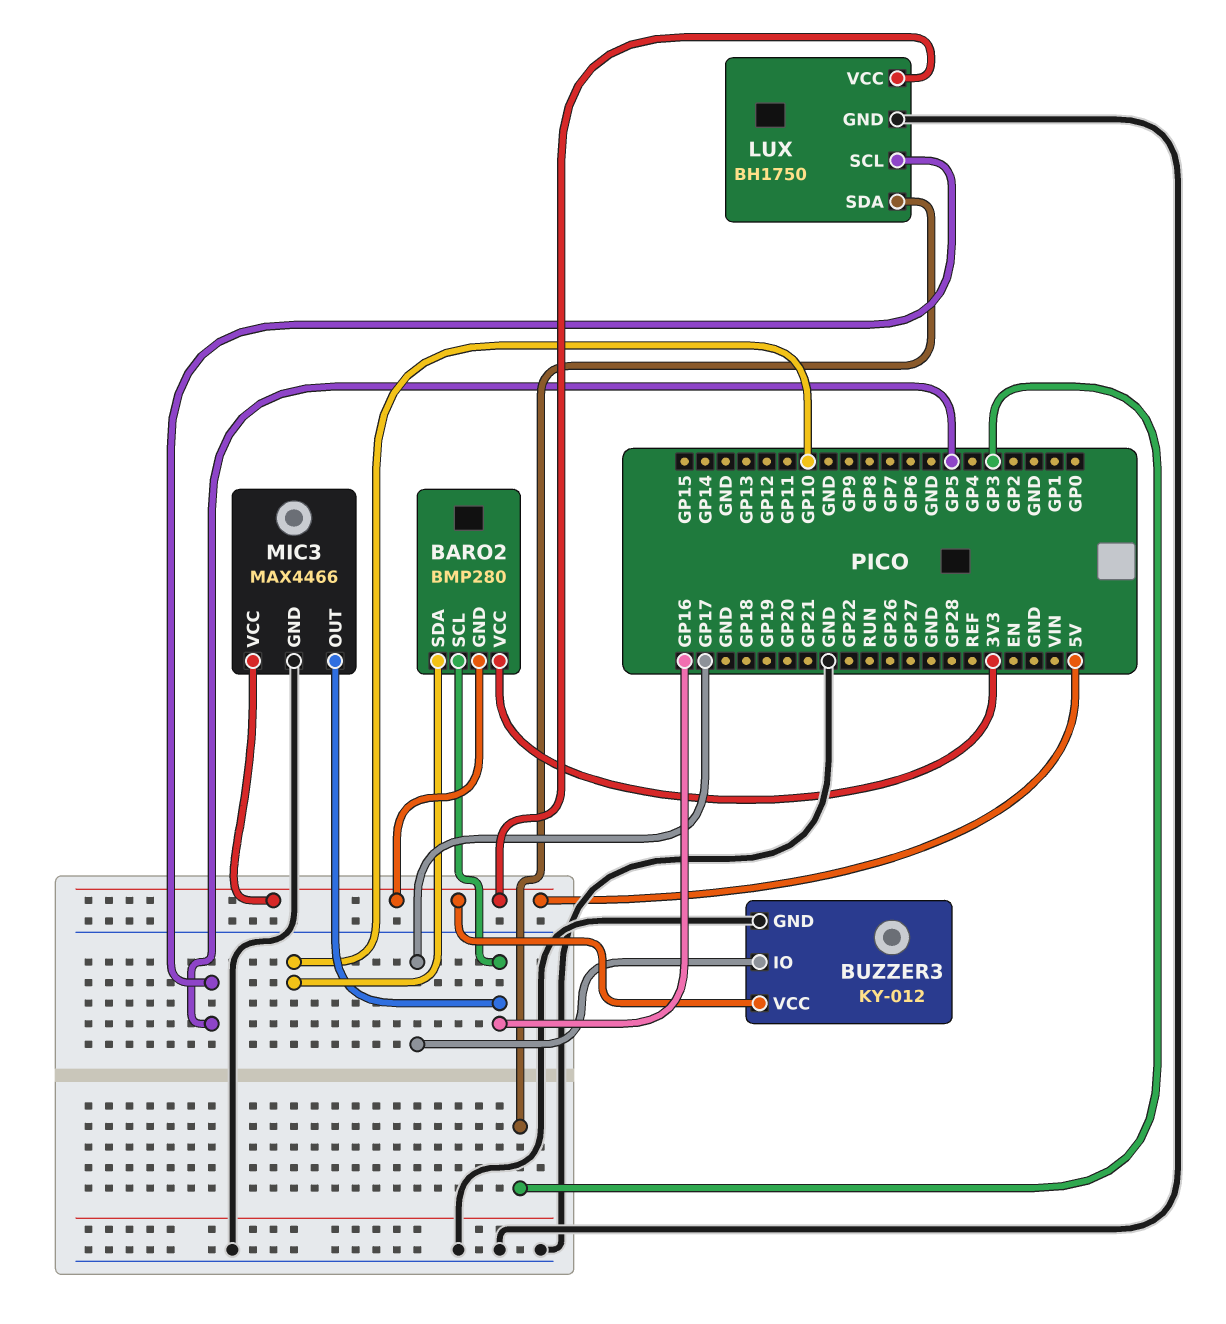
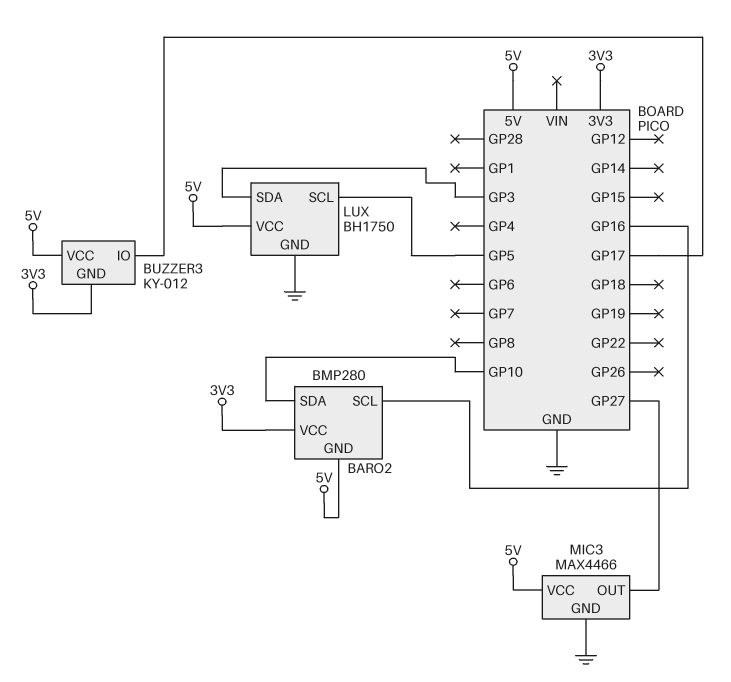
BUZZER3 pin GND: GND -> 3V3
MIC3 pin OUT: GP16 -> GP27

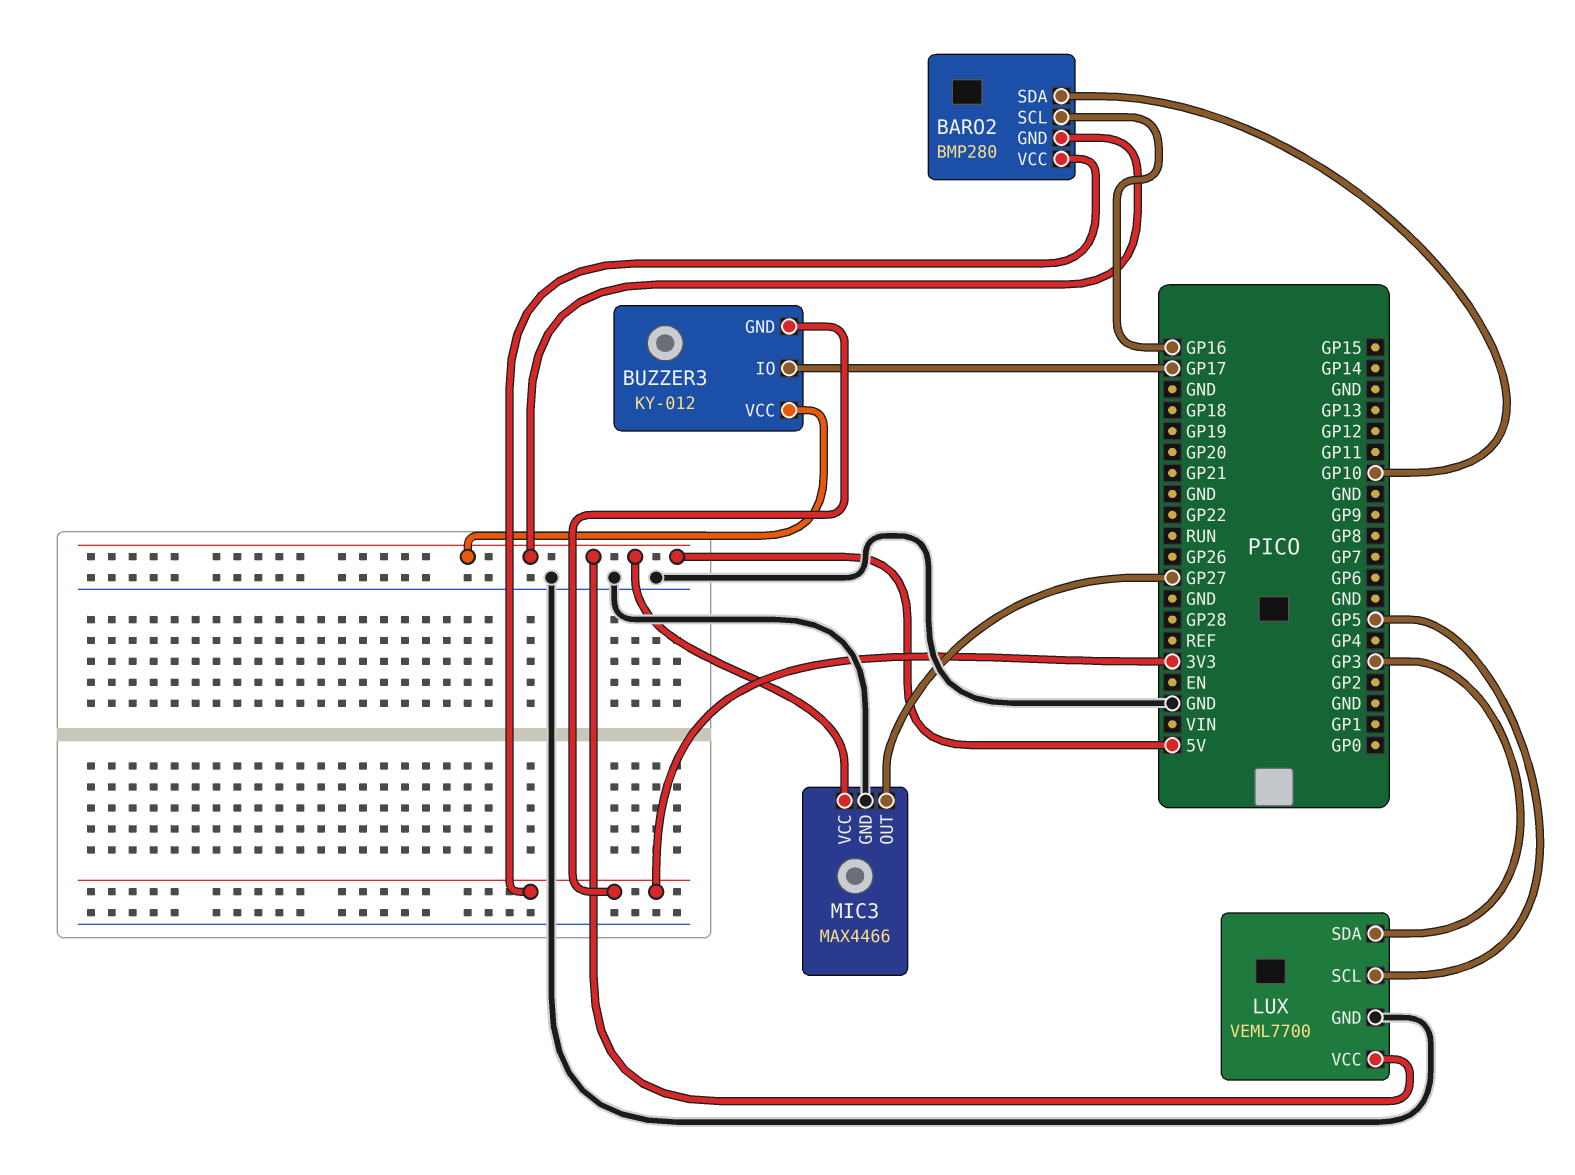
LUX: BH1750 -> VEML7700

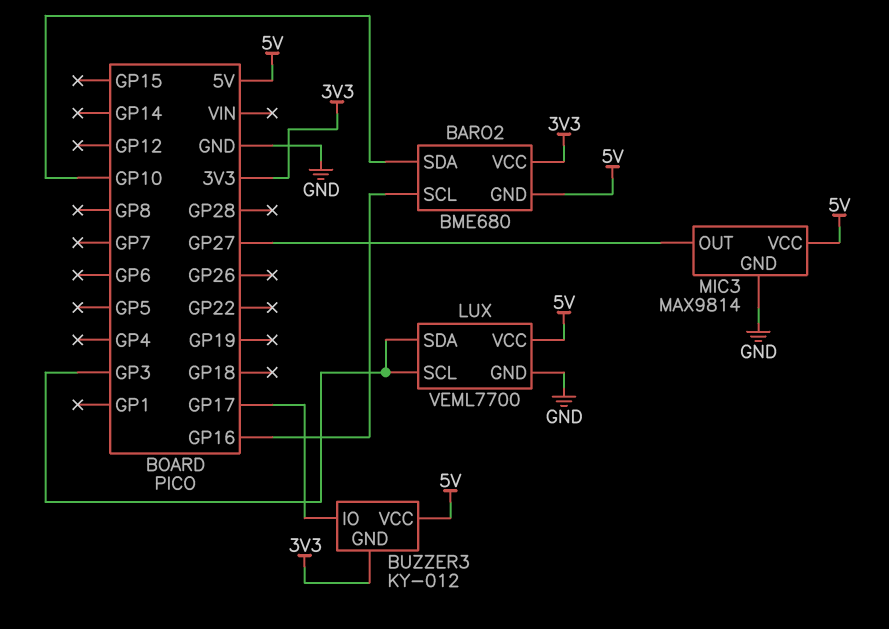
BARO2: BMP280 -> BME680
LUX pin SCL: GP5 -> GP3
MIC3: MAX4466 -> MAX9814

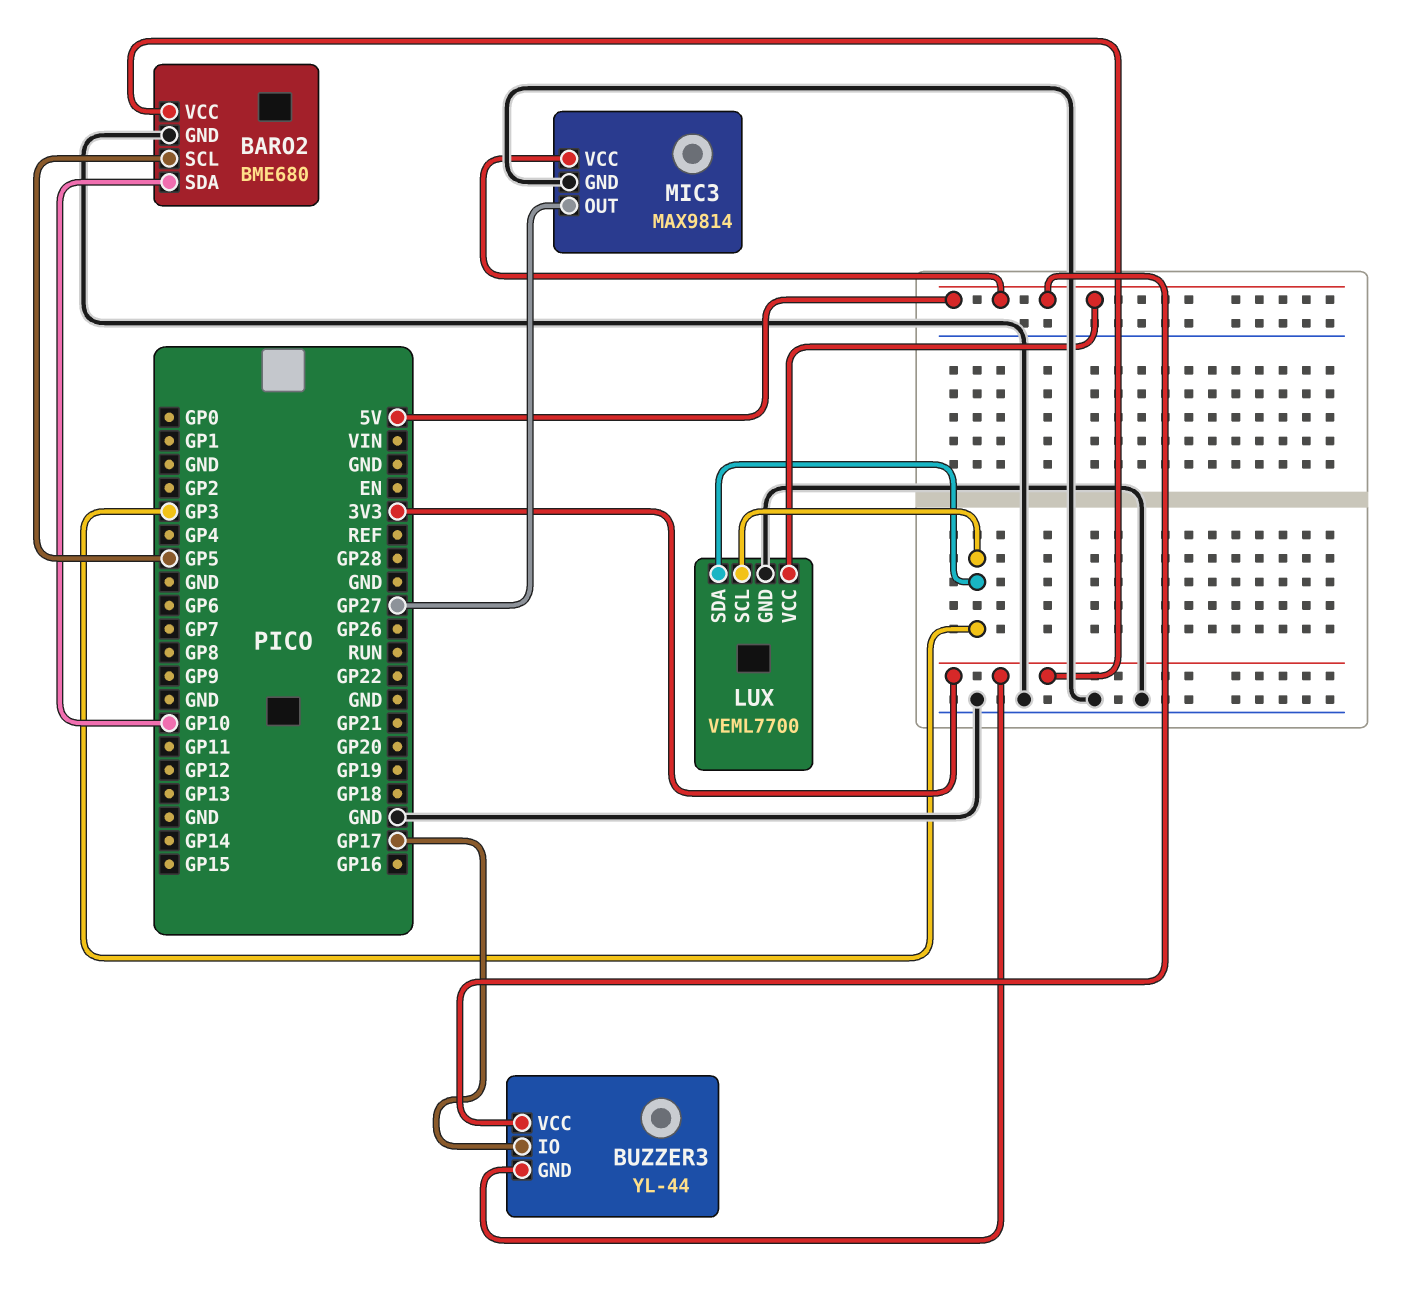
BARO2 pin GND: 5V -> GND
BARO2 pin SCL: GP16 -> GP5
BUZZER3: KY-012 -> YL-44

